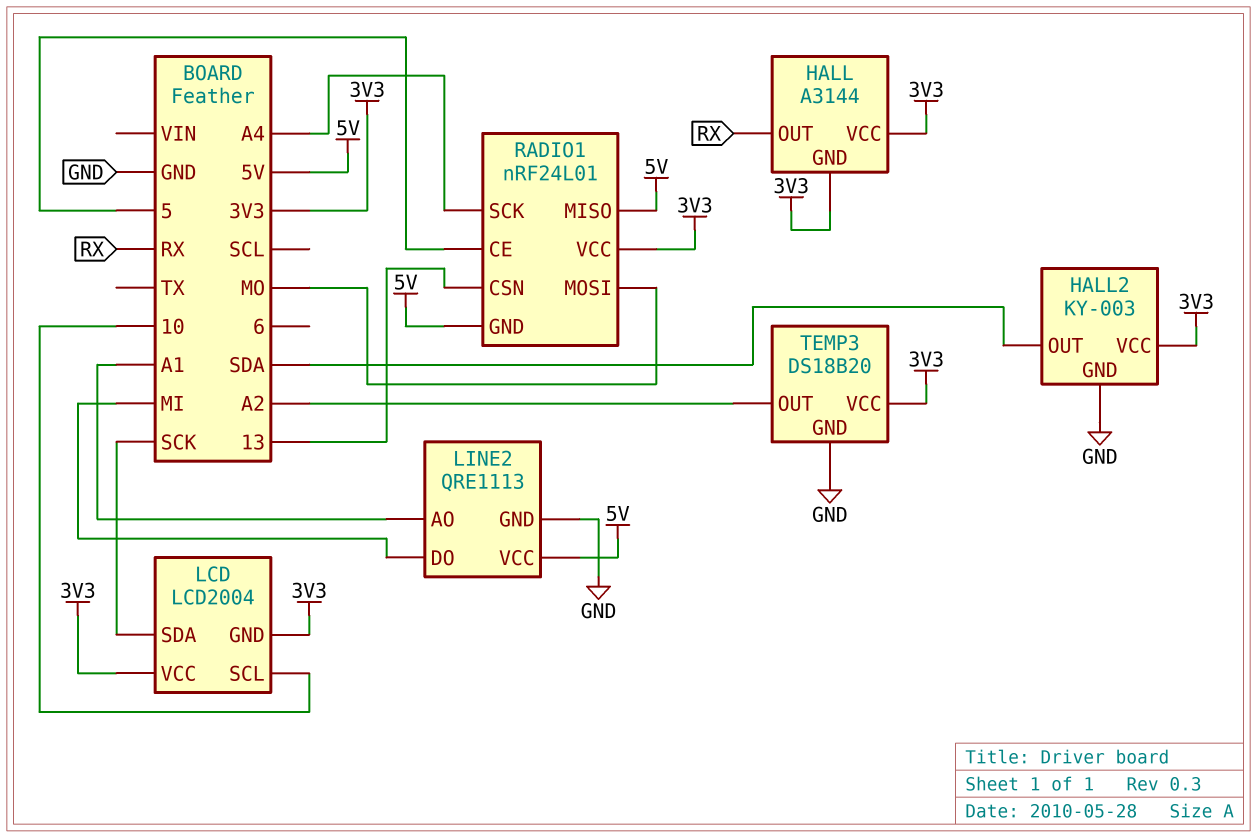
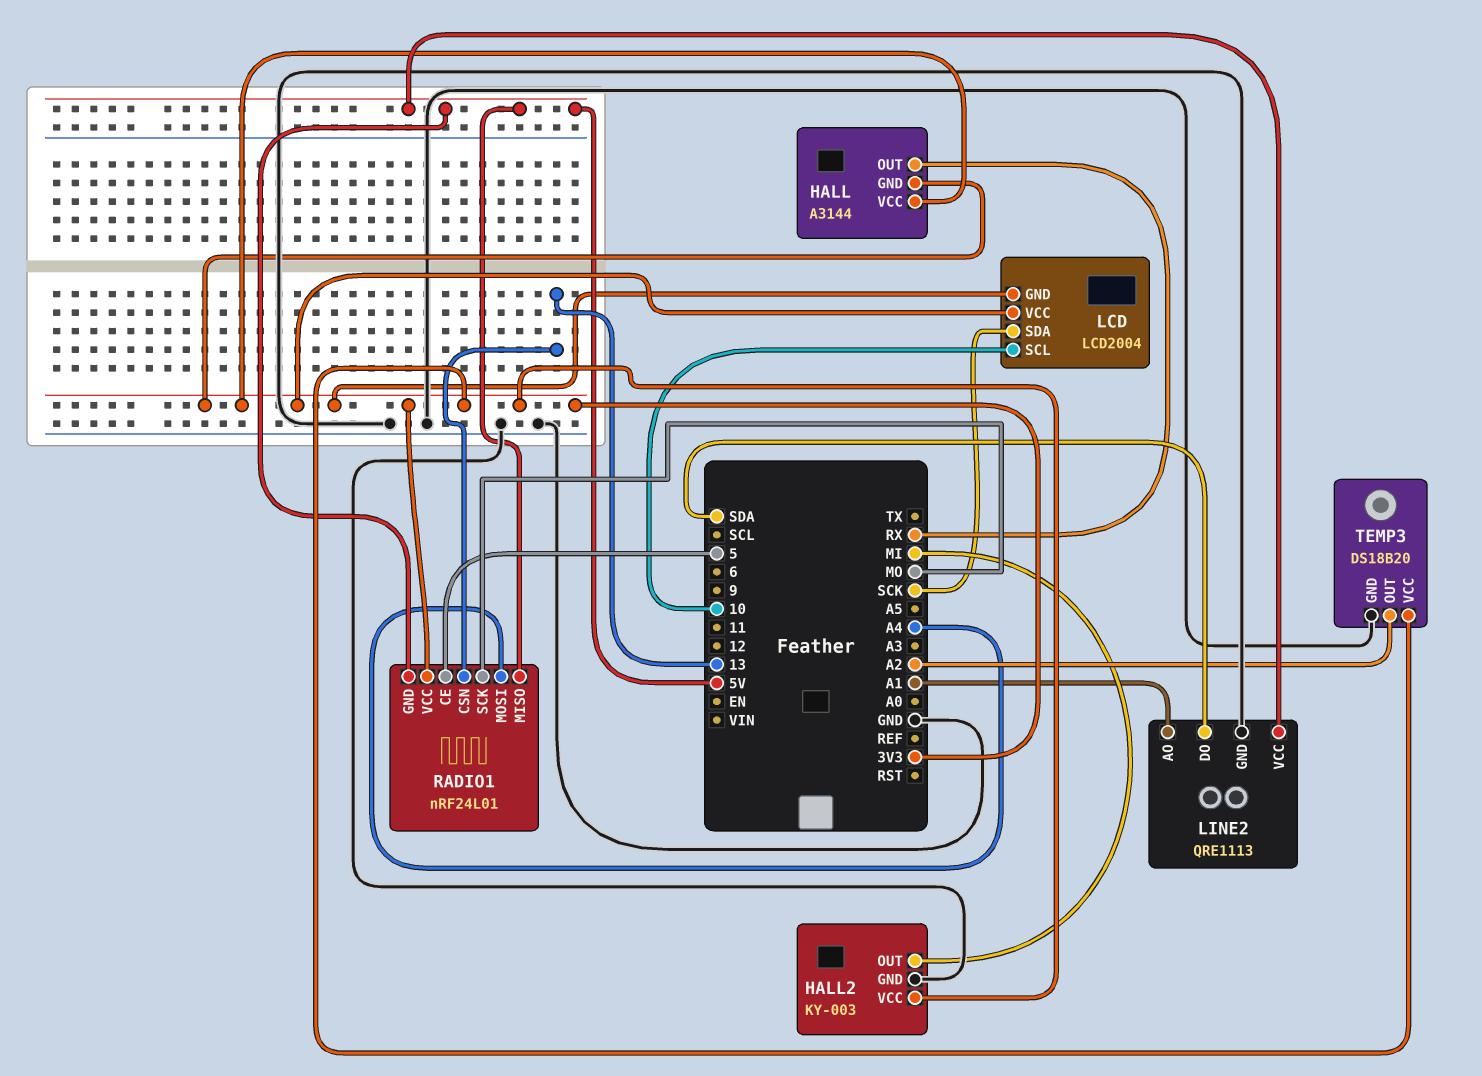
HALL2 pin OUT: SDA -> MI
LINE2 pin DO: MI -> SDA
RADIO1 pin MOSI: MO -> A4
RADIO1 pin SCK: A4 -> MO

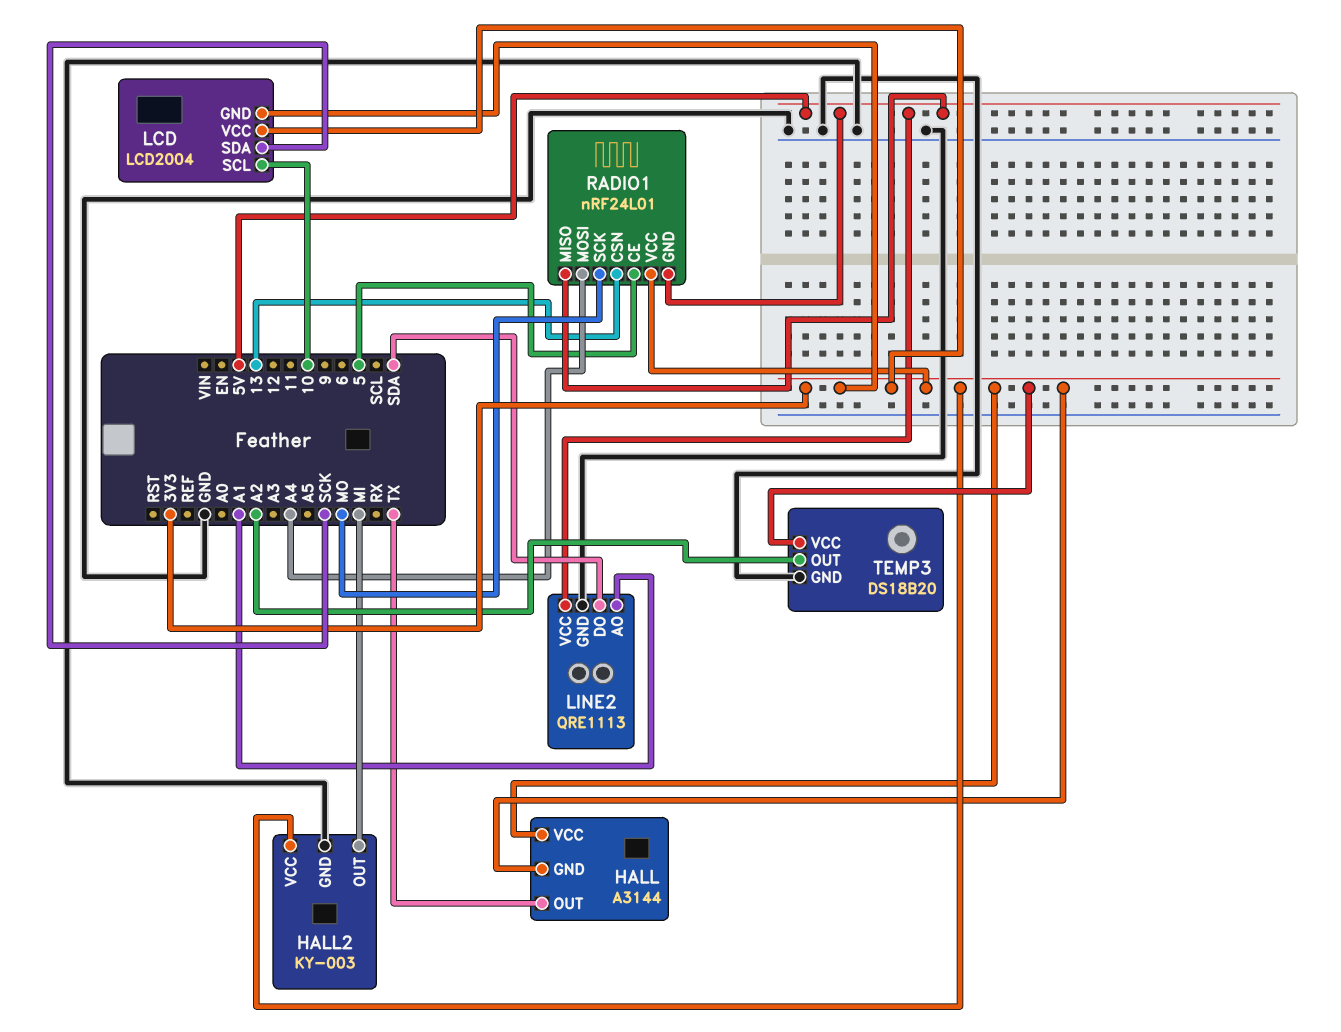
HALL pin OUT: RX -> TX

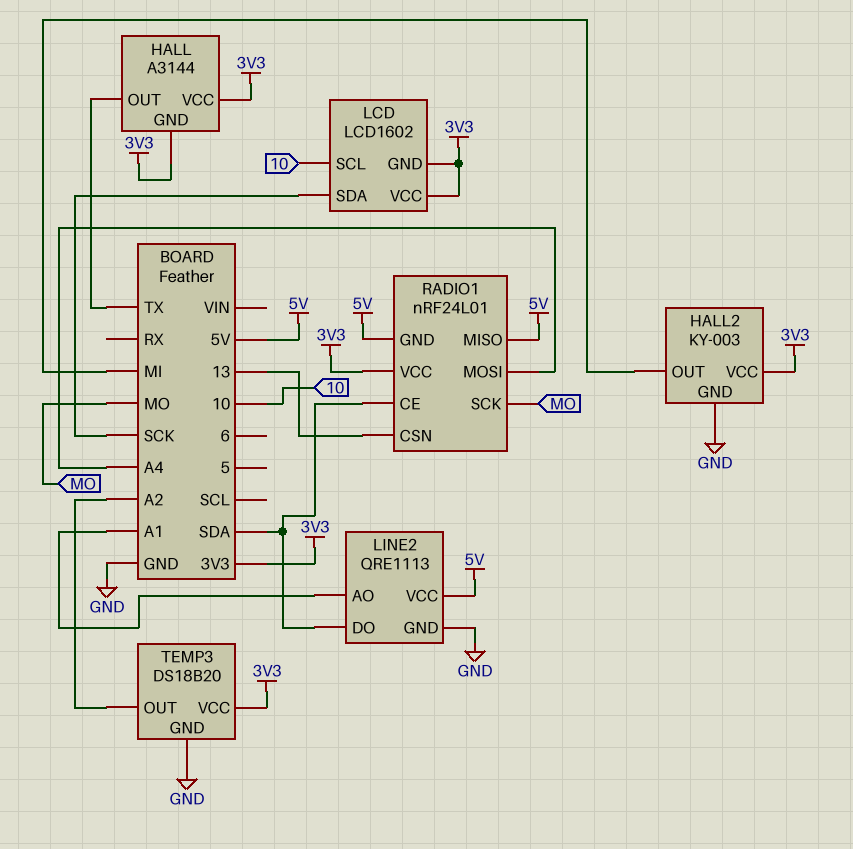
LCD: LCD2004 -> LCD1602
RADIO1 pin CE: 5 -> SDA

